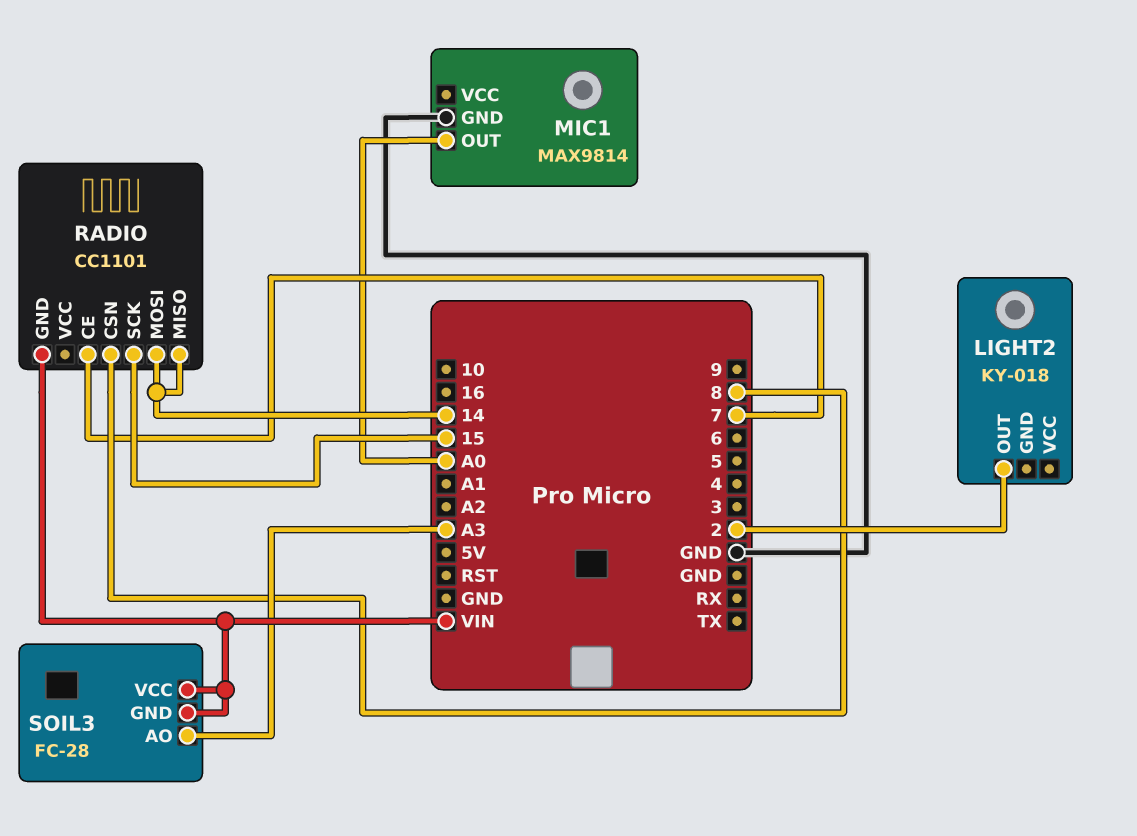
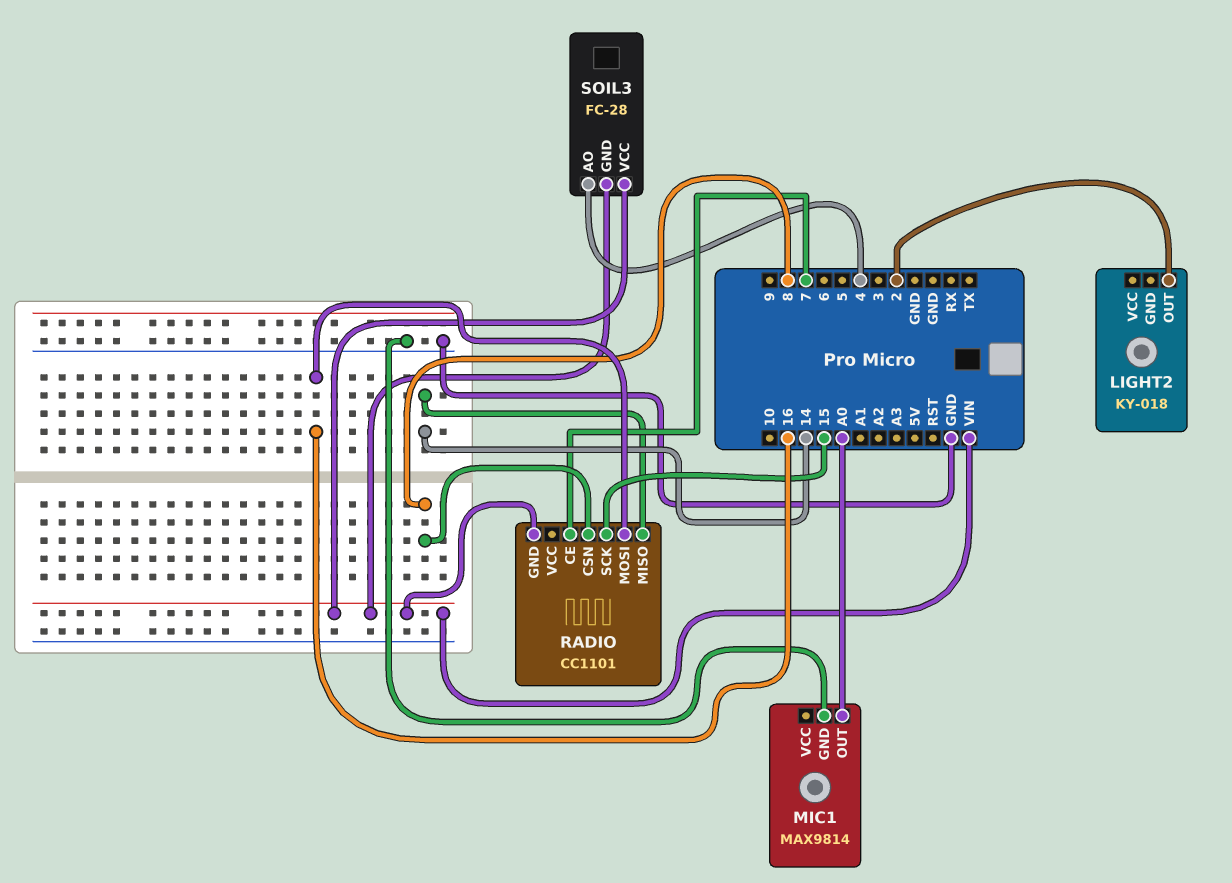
RADIO pin MOSI: 14 -> 16
SOIL3 pin AO: A3 -> 4

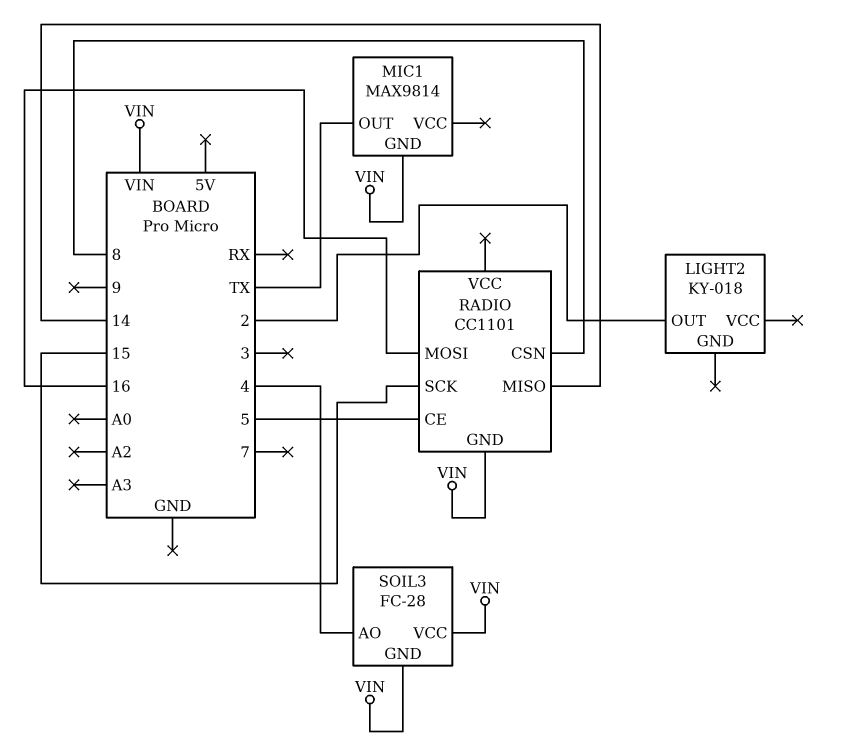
MIC1 pin GND: GND -> VIN
MIC1 pin OUT: A0 -> TX
RADIO pin CE: 7 -> 5

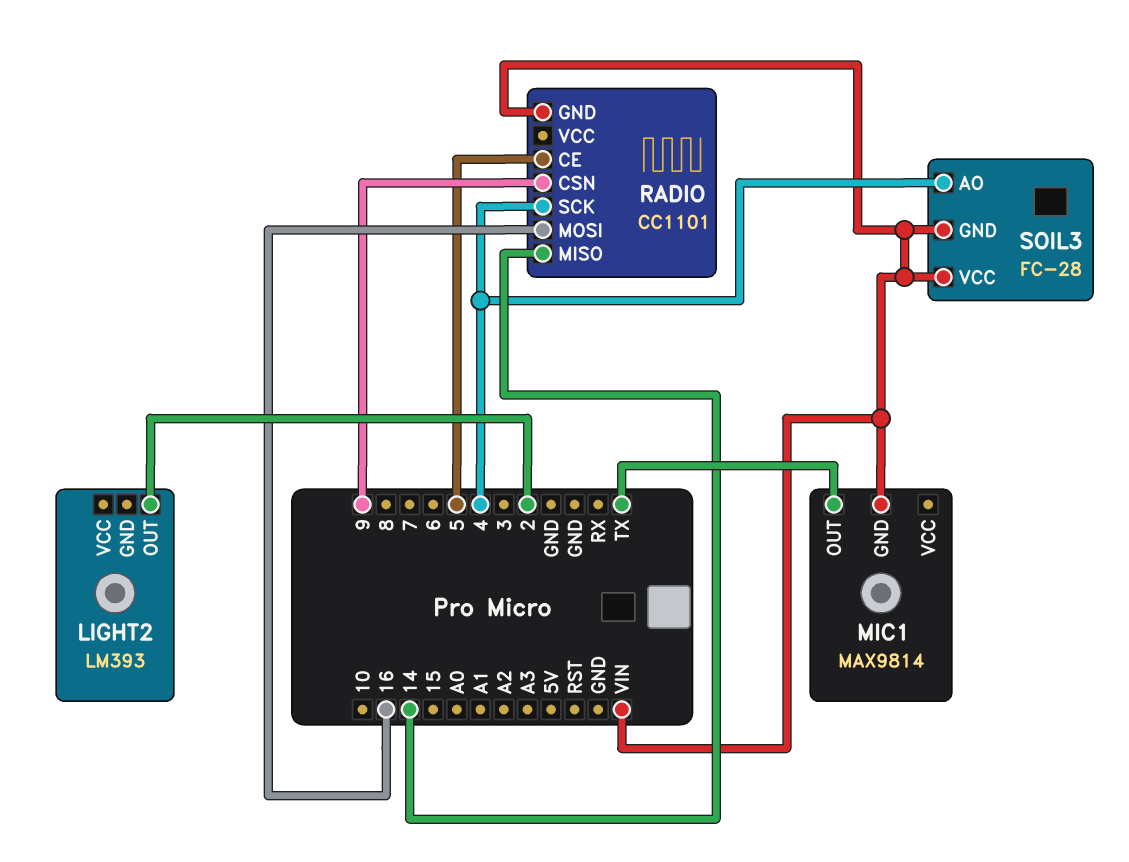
LIGHT2: KY-018 -> LM393
RADIO pin CSN: 8 -> 9
RADIO pin SCK: 15 -> 4

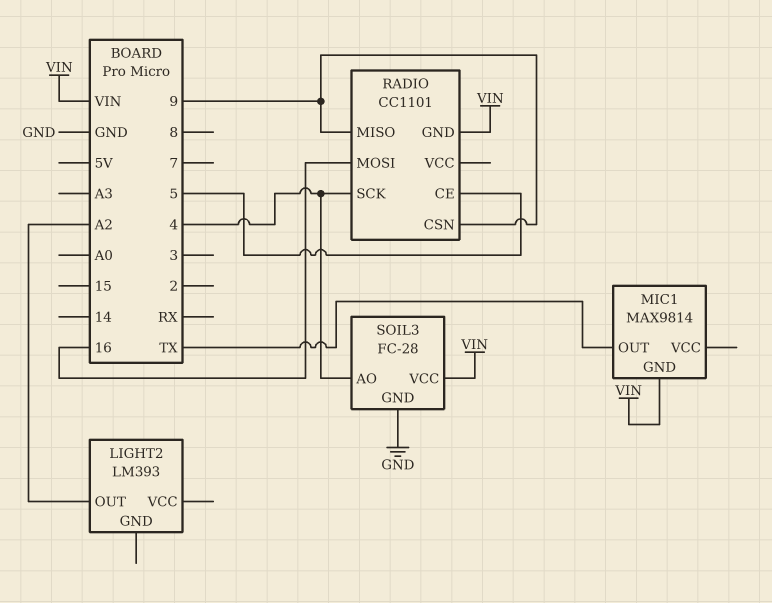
LIGHT2 pin OUT: 2 -> A2
RADIO pin MISO: 14 -> 9
SOIL3 pin GND: VIN -> GND

